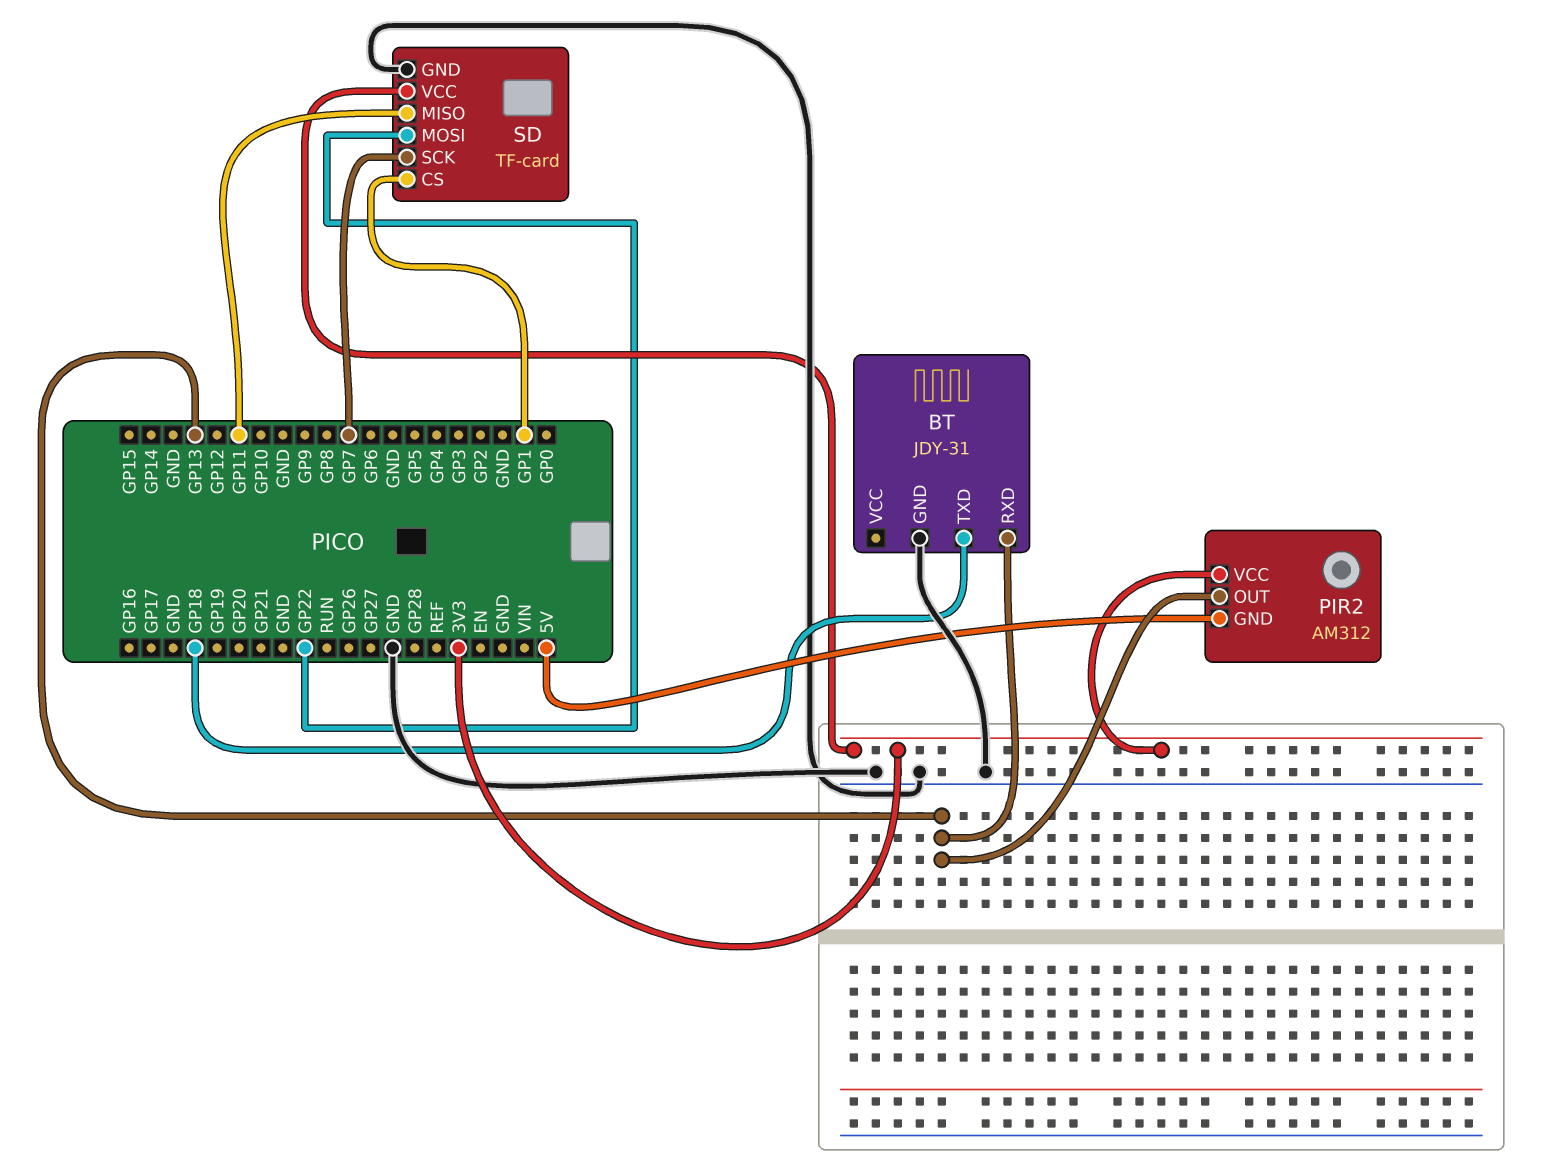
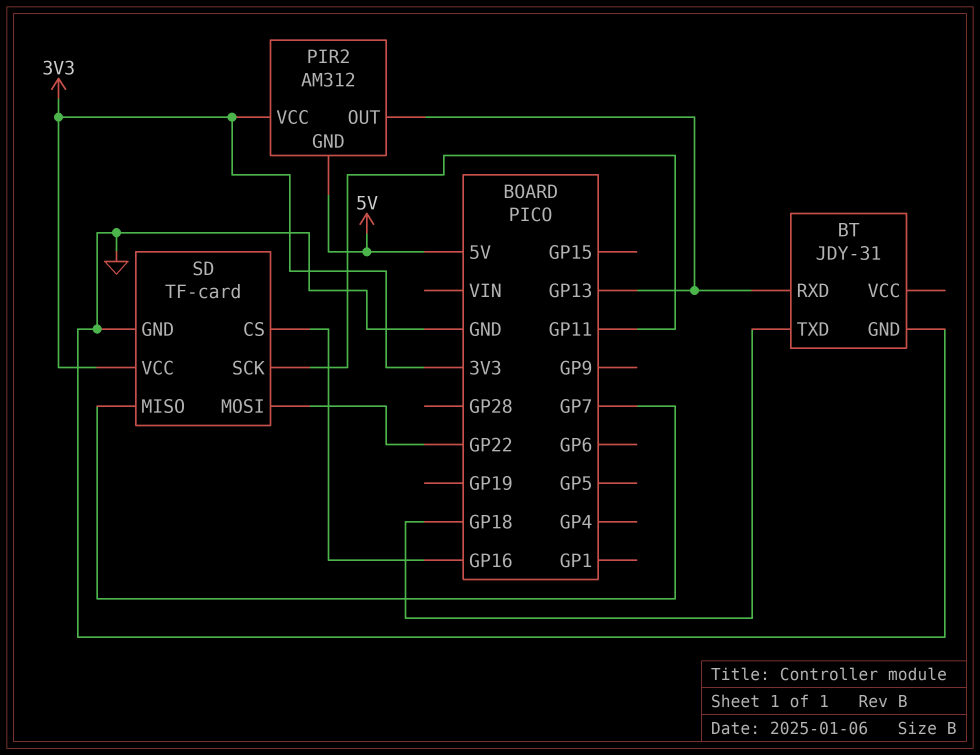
SD pin CS: GP1 -> GP16
SD pin MISO: GP11 -> GP7
SD pin SCK: GP7 -> GP11

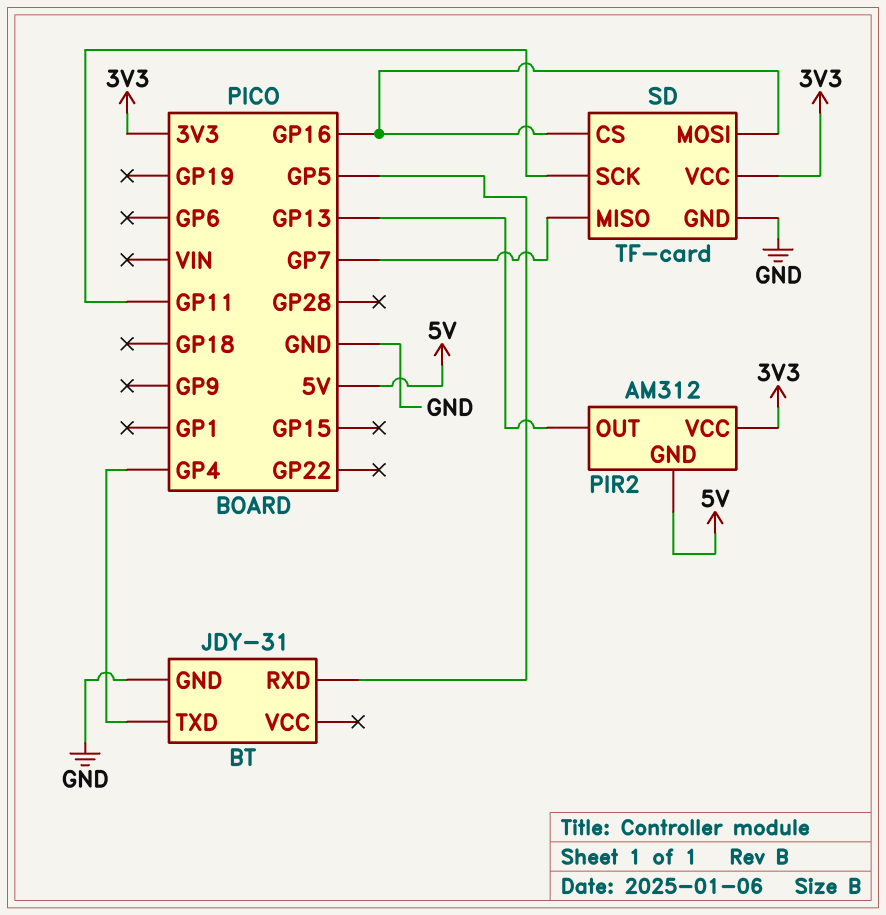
BT pin RXD: GP13 -> GP5
BT pin TXD: GP18 -> GP4
SD pin MOSI: GP22 -> GP16

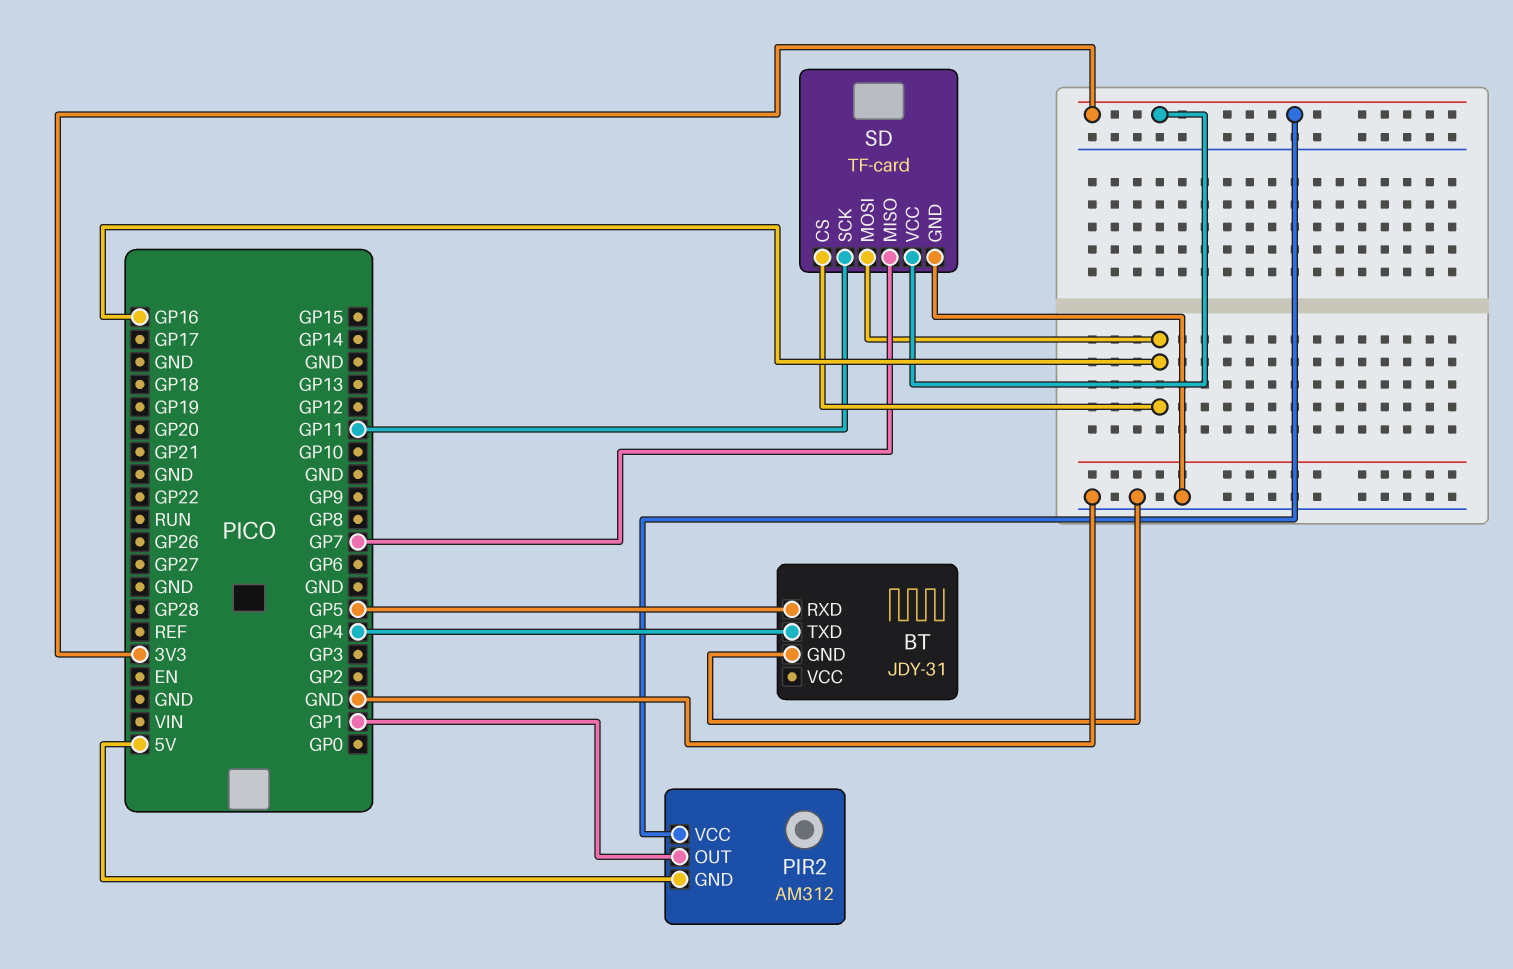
PIR2 pin OUT: GP13 -> GP1

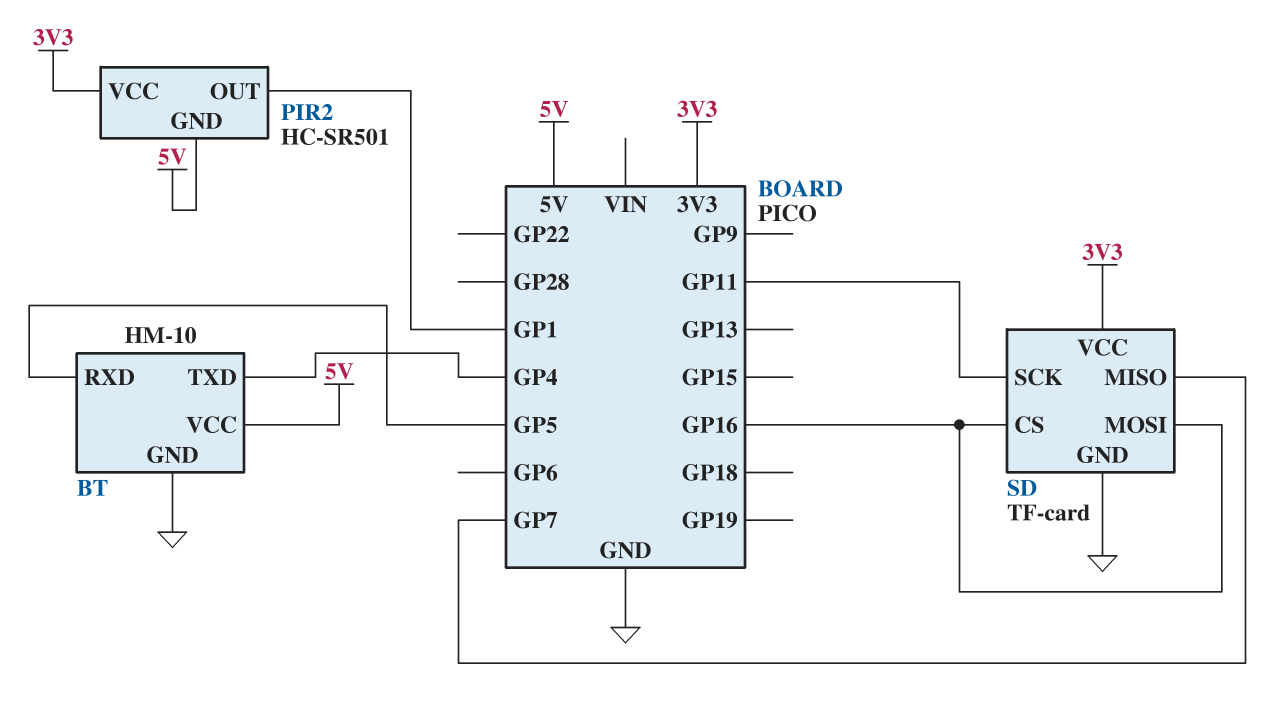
BT: JDY-31 -> HM-10
BT pin VCC: none -> 5V
PIR2: AM312 -> HC-SR501

